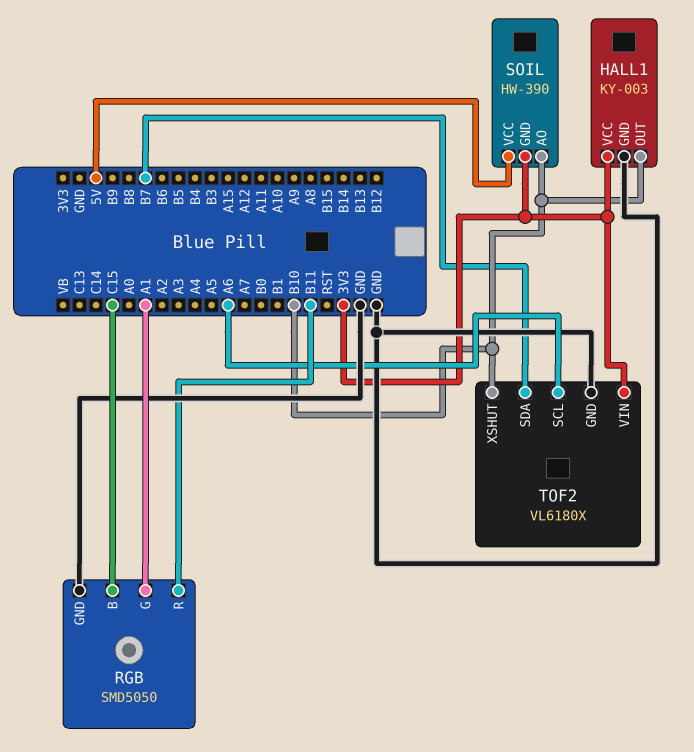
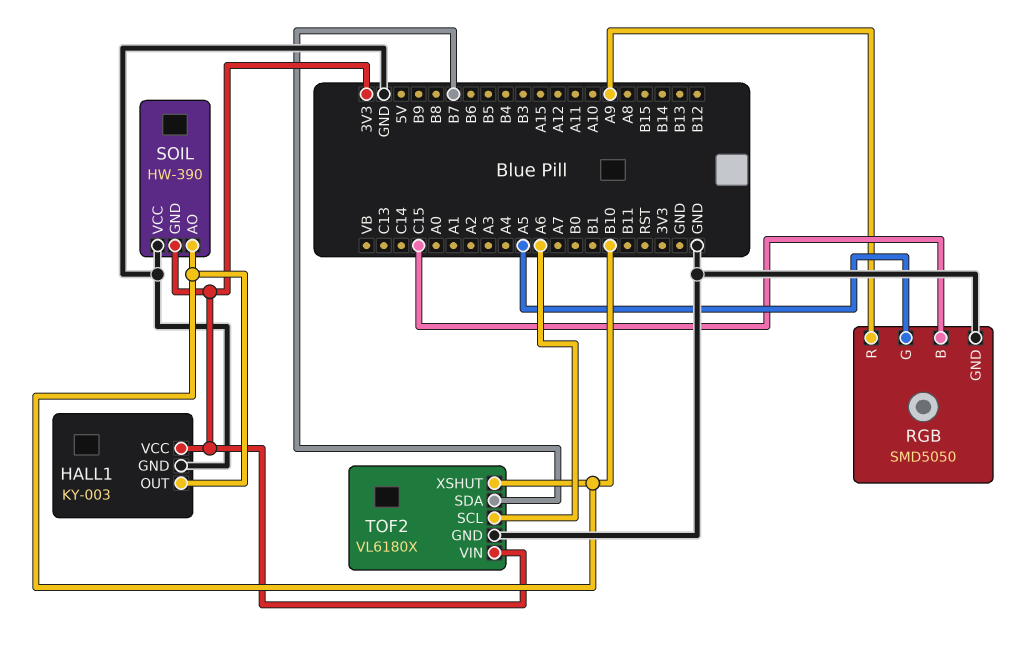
RGB pin G: A1 -> A5
RGB pin R: B11 -> A9
SOIL pin VCC: 5V -> GND

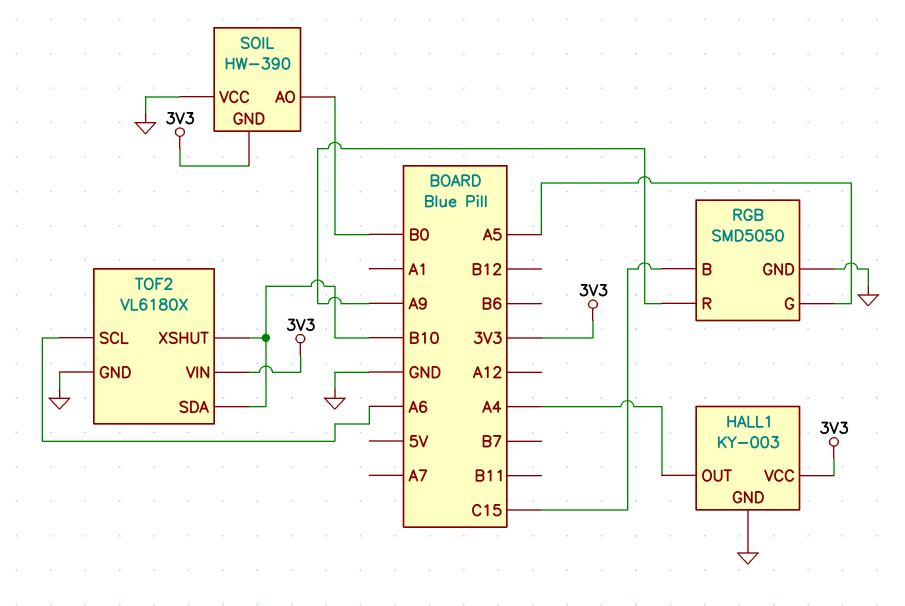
HALL1 pin OUT: B10 -> A4
SOIL pin AO: B10 -> B0
TOF2 pin SDA: B7 -> B10

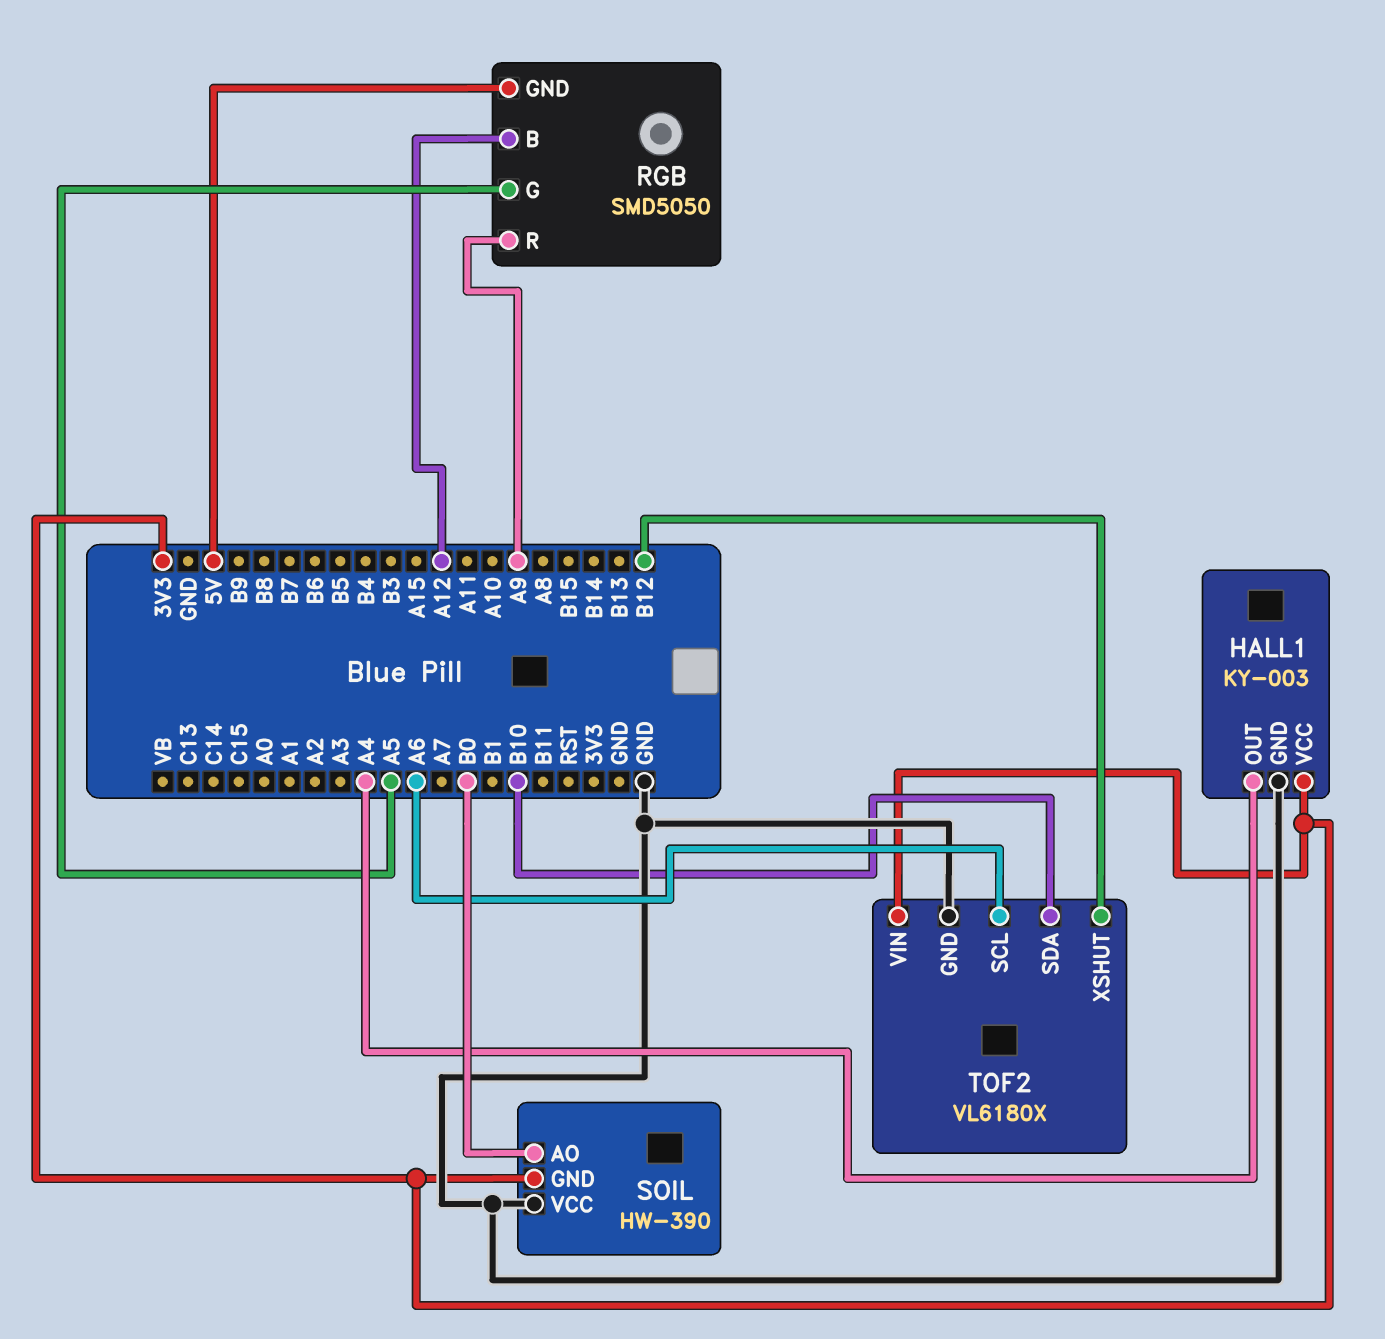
RGB pin B: C15 -> A12
RGB pin GND: GND -> 5V
TOF2 pin XSHUT: B10 -> B12

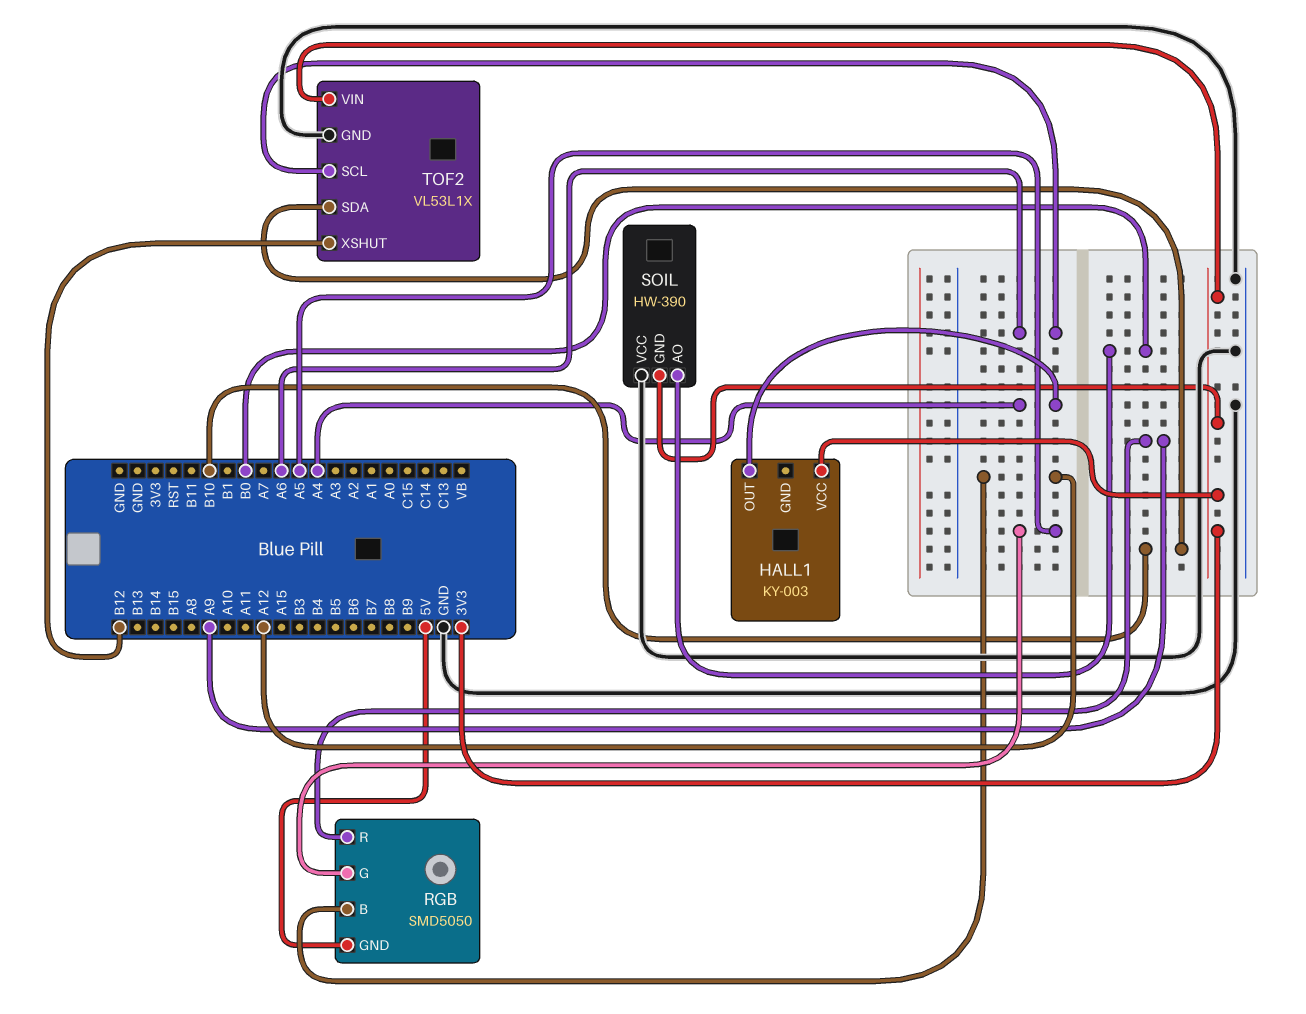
HALL1 pin GND: GND -> none
TOF2: VL6180X -> VL53L1X

